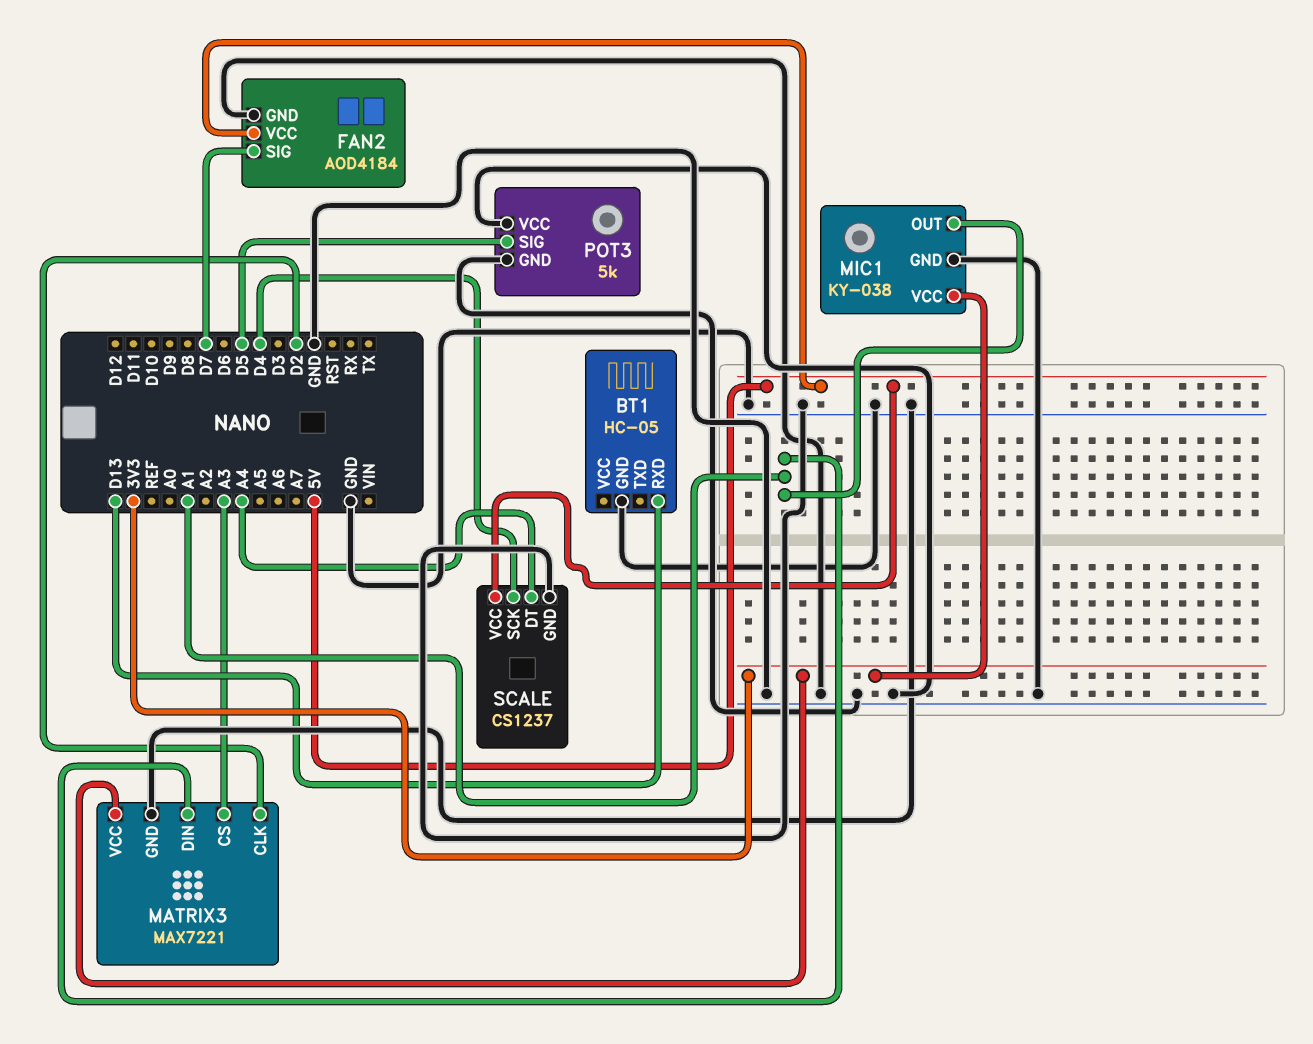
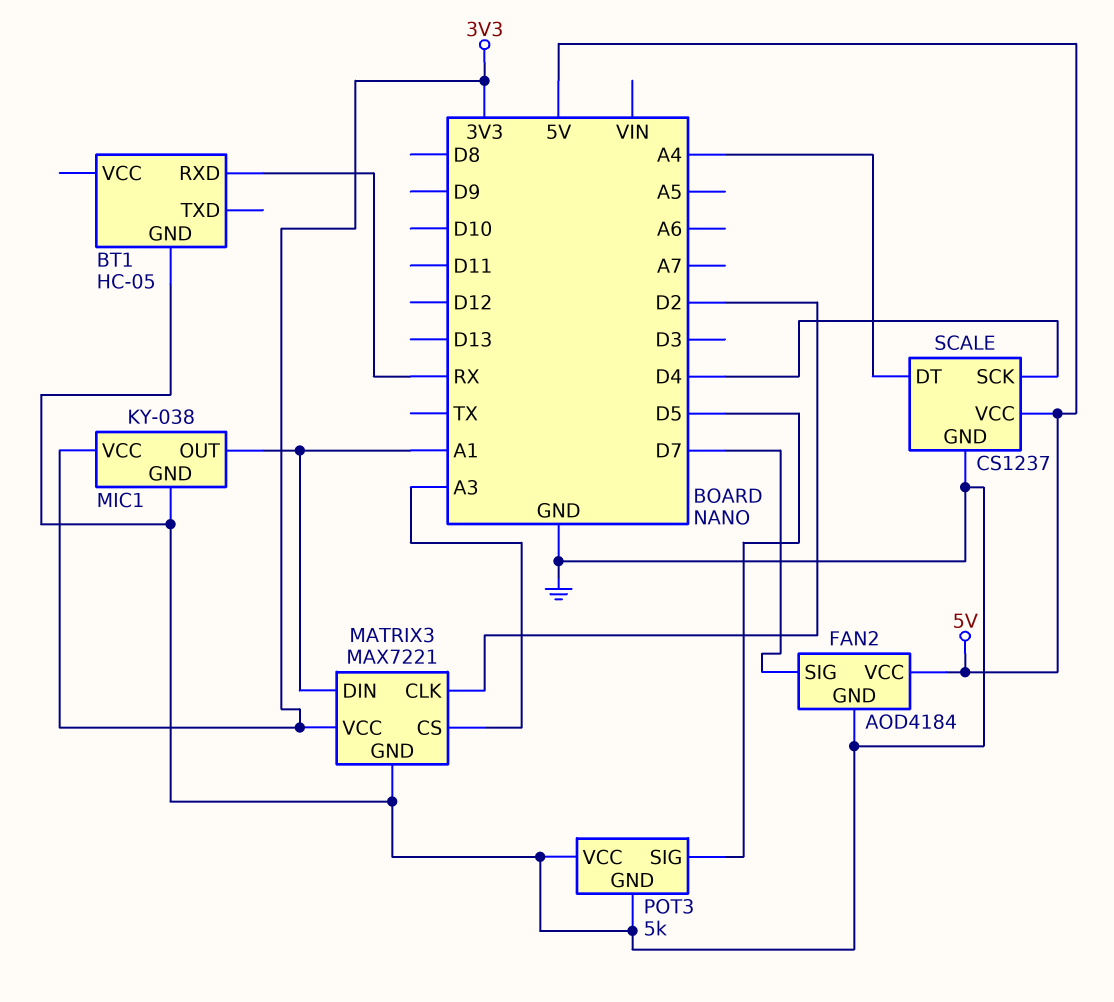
BT1 pin RXD: D13 -> RX

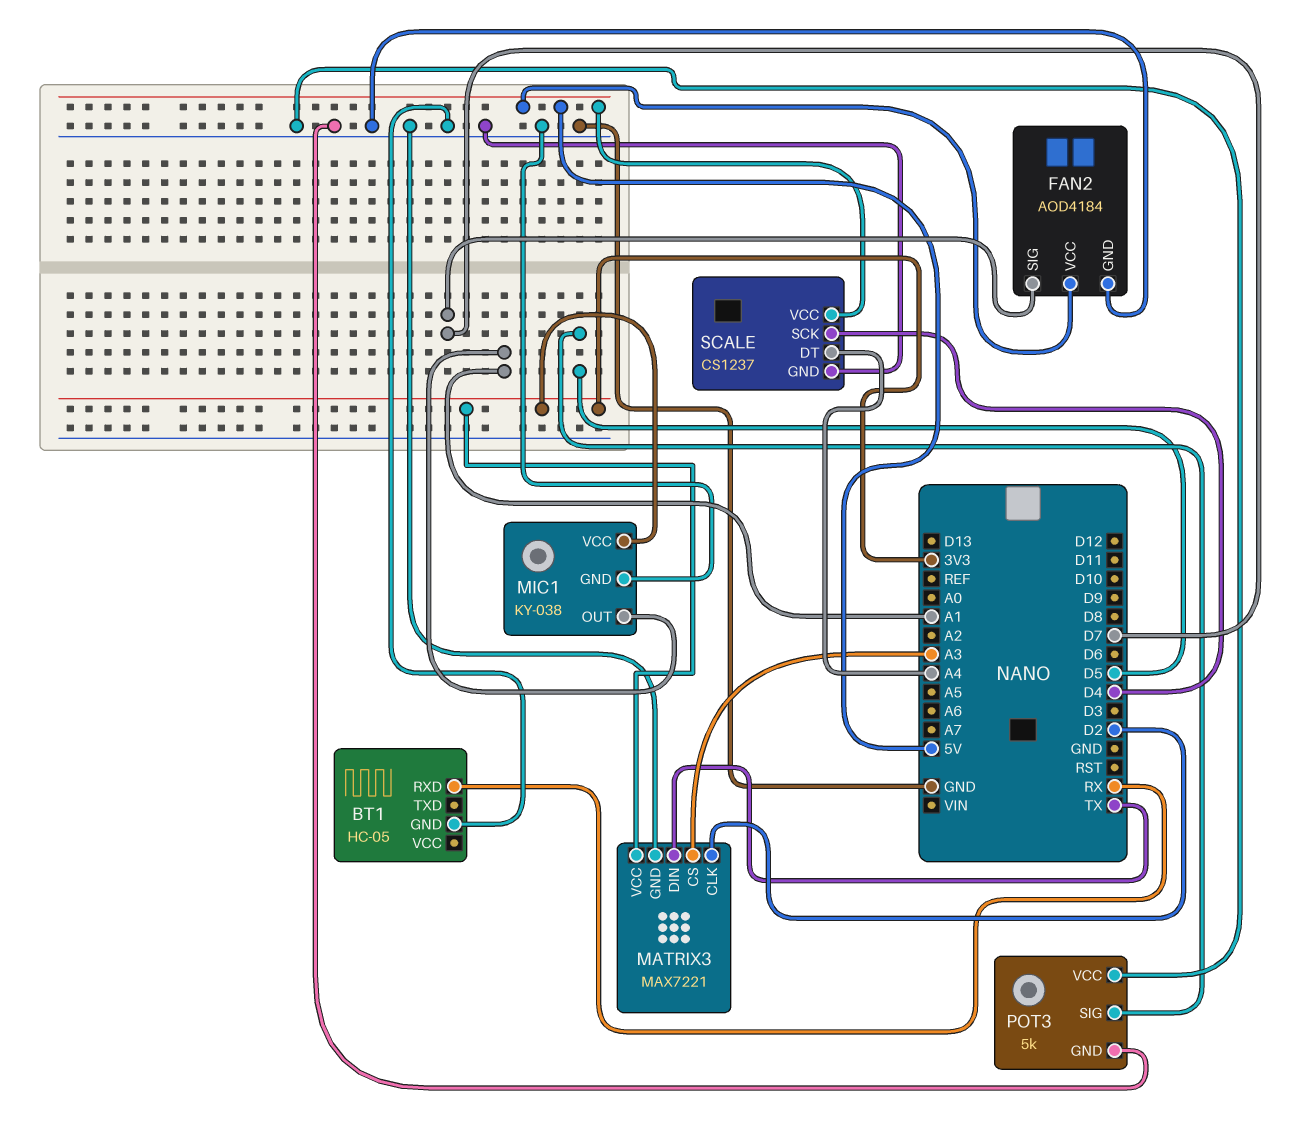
MATRIX3 pin DIN: A1 -> TX

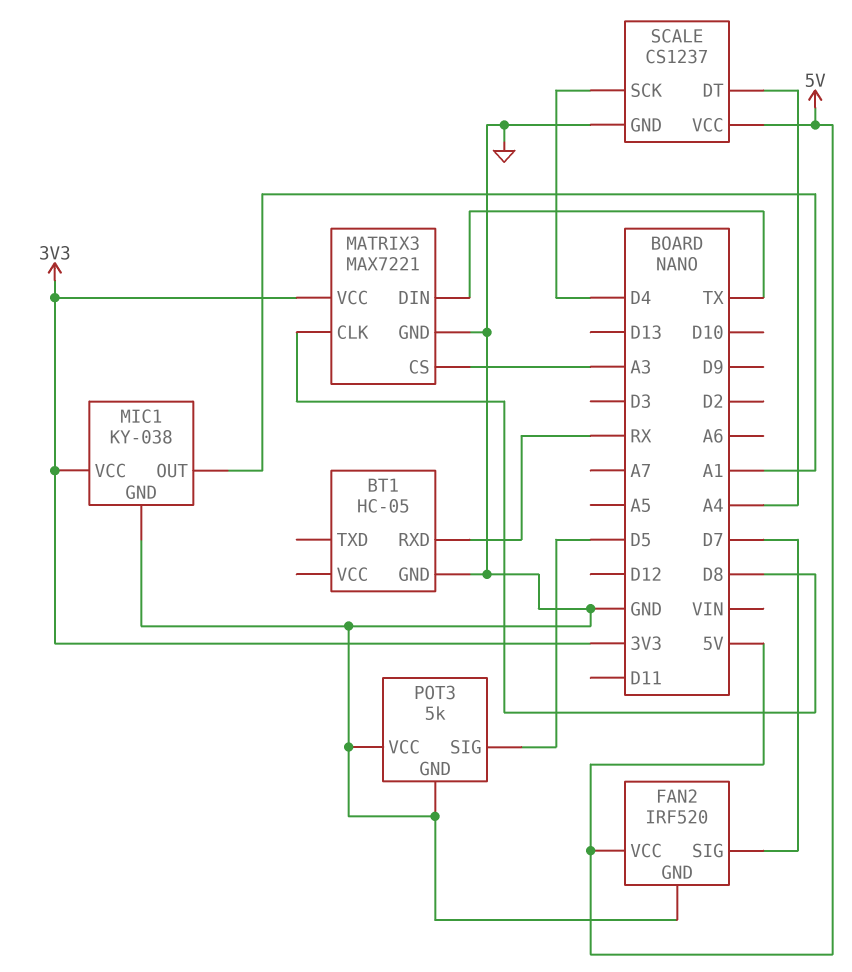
FAN2: AOD4184 -> IRF520
MATRIX3 pin CLK: D2 -> D8

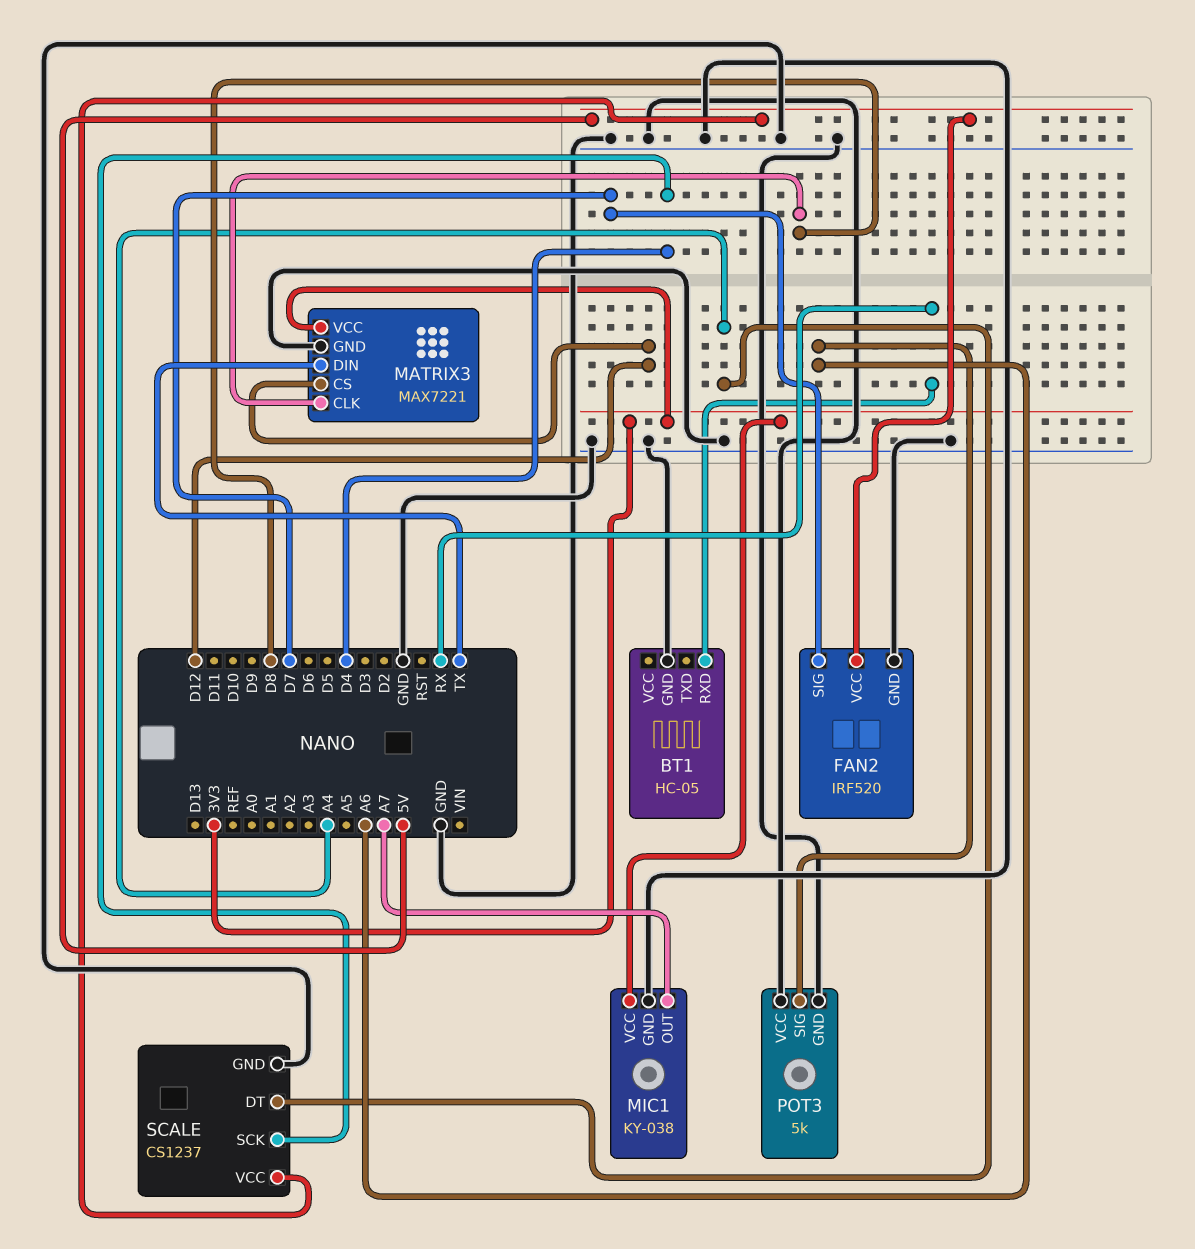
MATRIX3 pin CS: A3 -> D12
MIC1 pin OUT: A1 -> A7
POT3 pin SIG: D5 -> A6

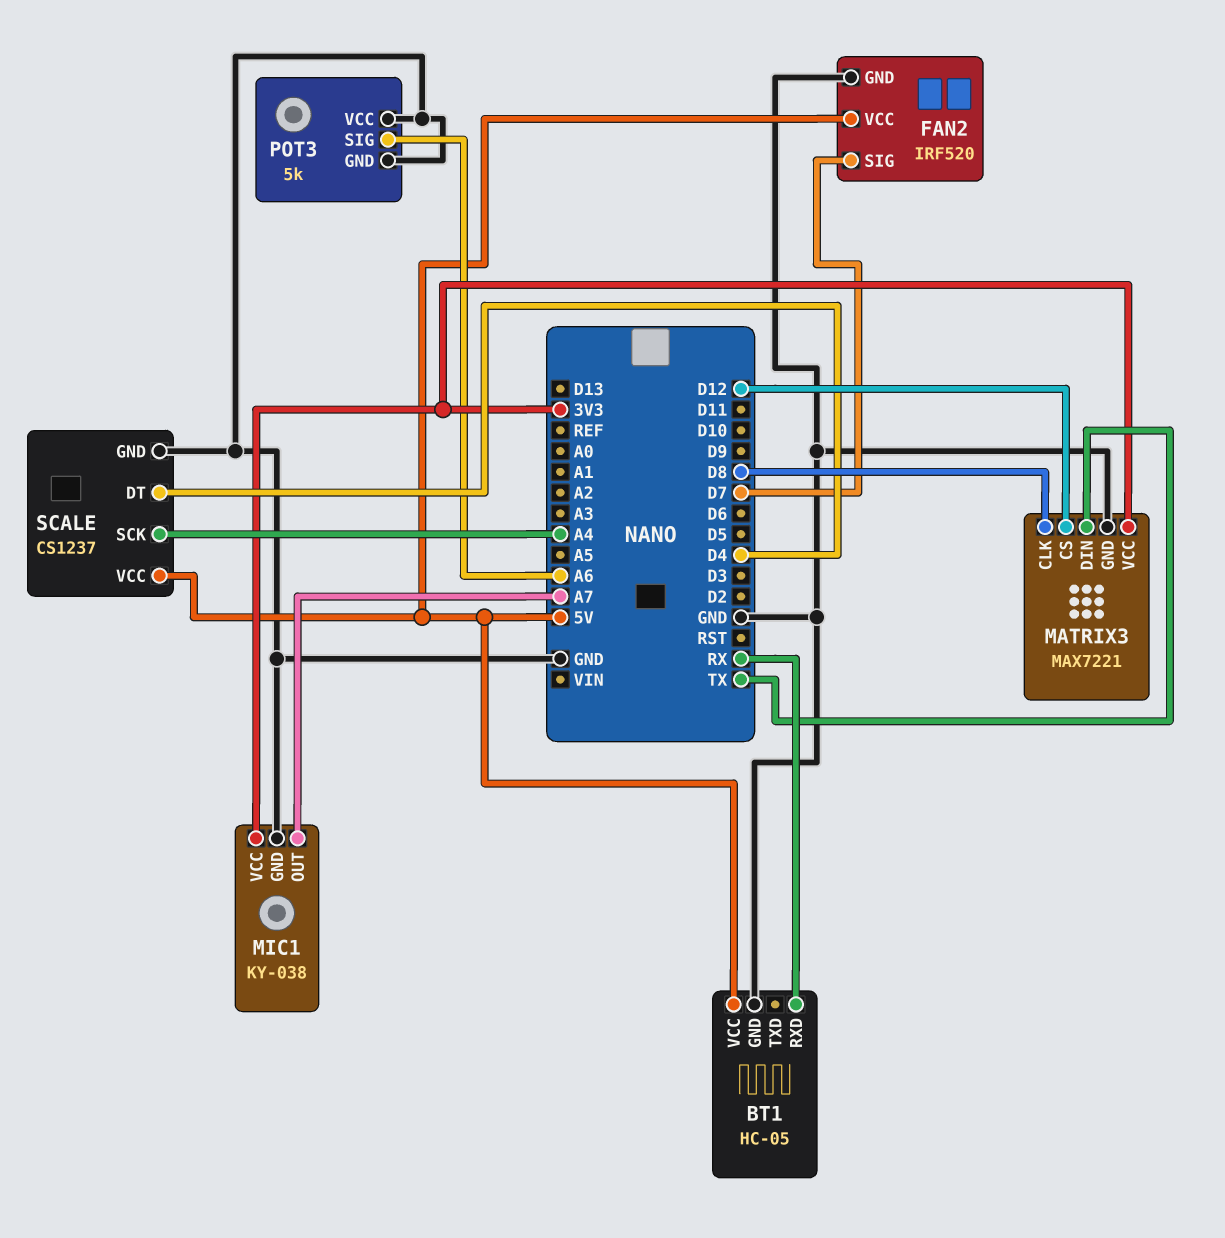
BT1 pin VCC: none -> 5V
SCALE pin DT: A4 -> D4
SCALE pin SCK: D4 -> A4

